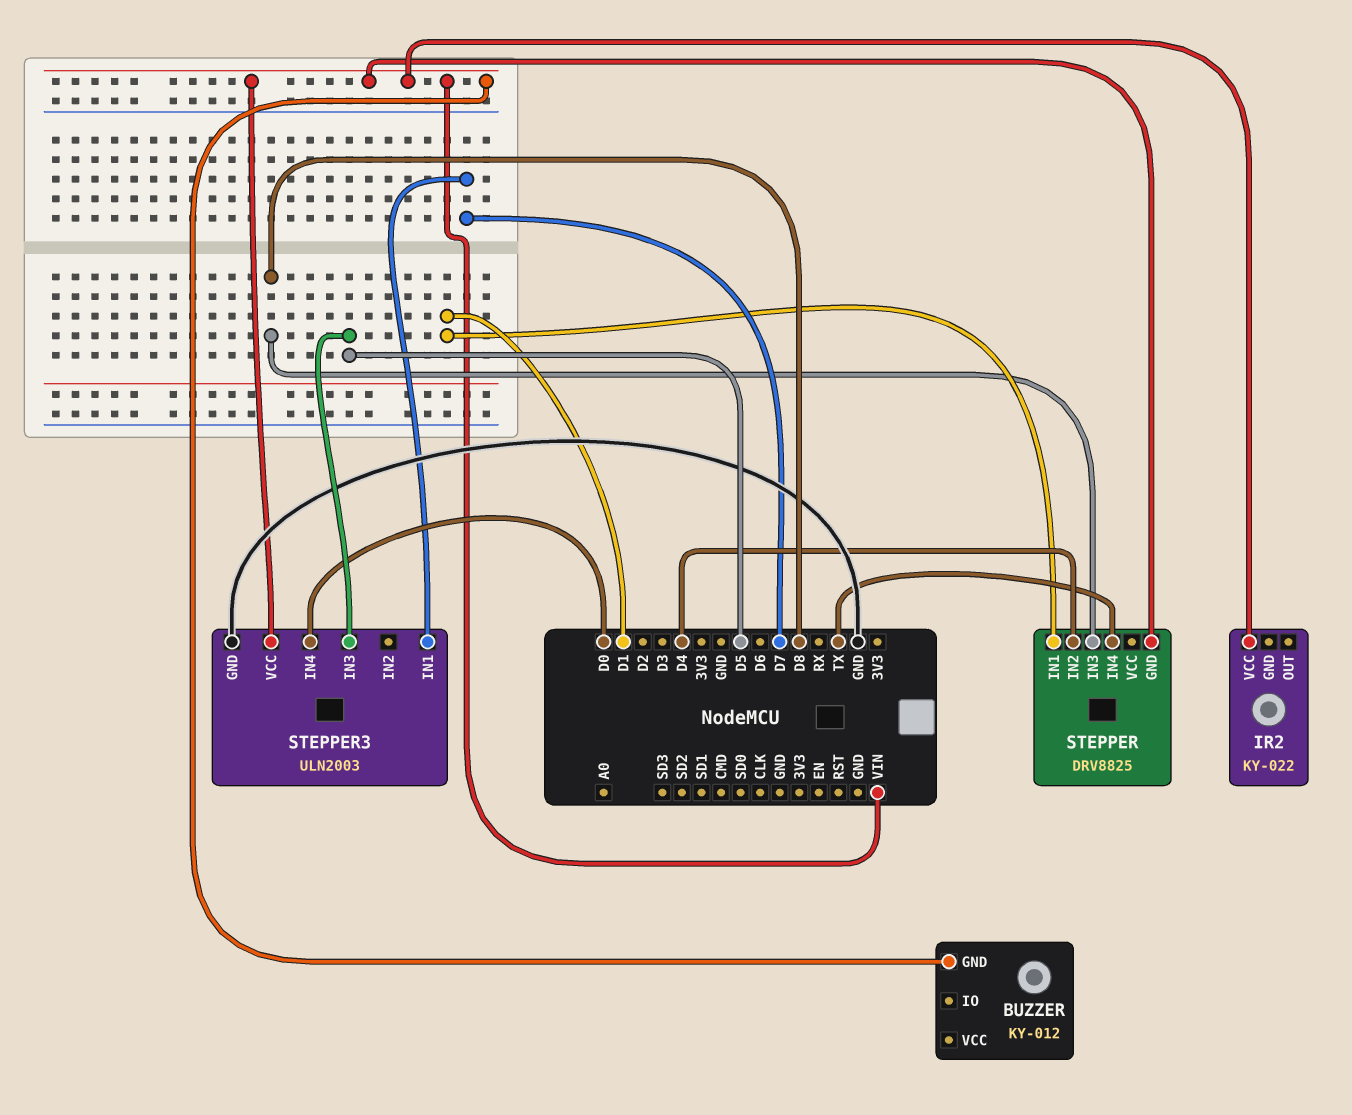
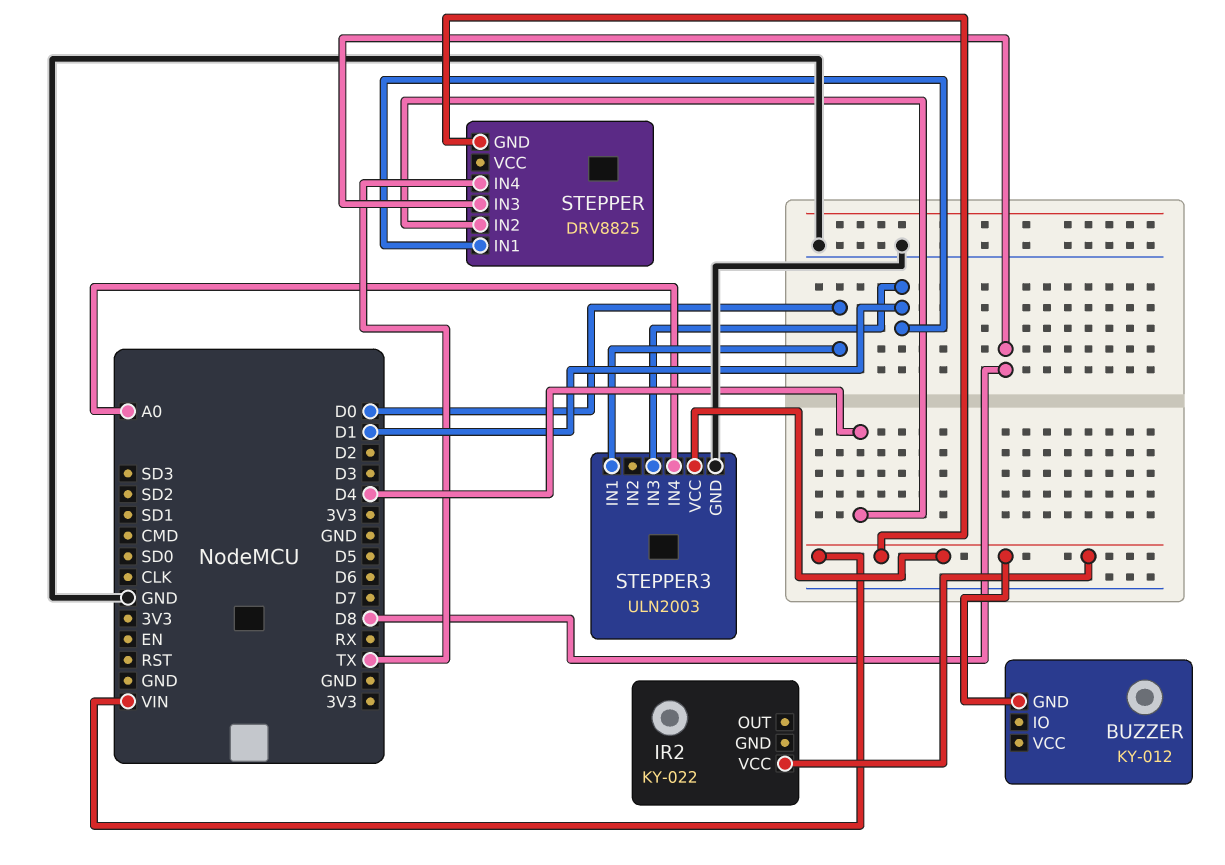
STEPPER3 pin IN1: D7 -> D0
STEPPER3 pin IN3: D5 -> D1
STEPPER3 pin IN4: D0 -> A0

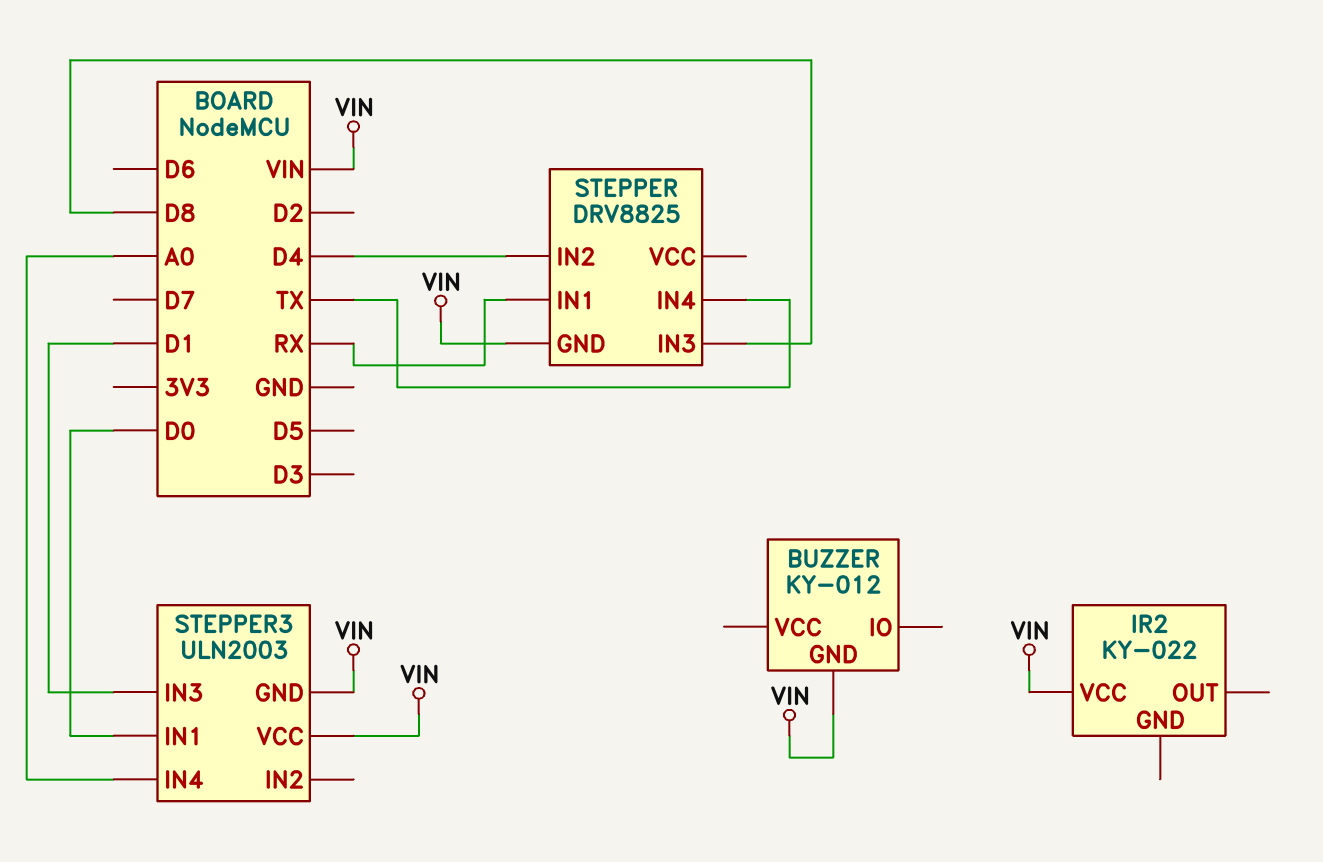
STEPPER pin IN1: D1 -> RX
STEPPER3 pin GND: GND -> VIN

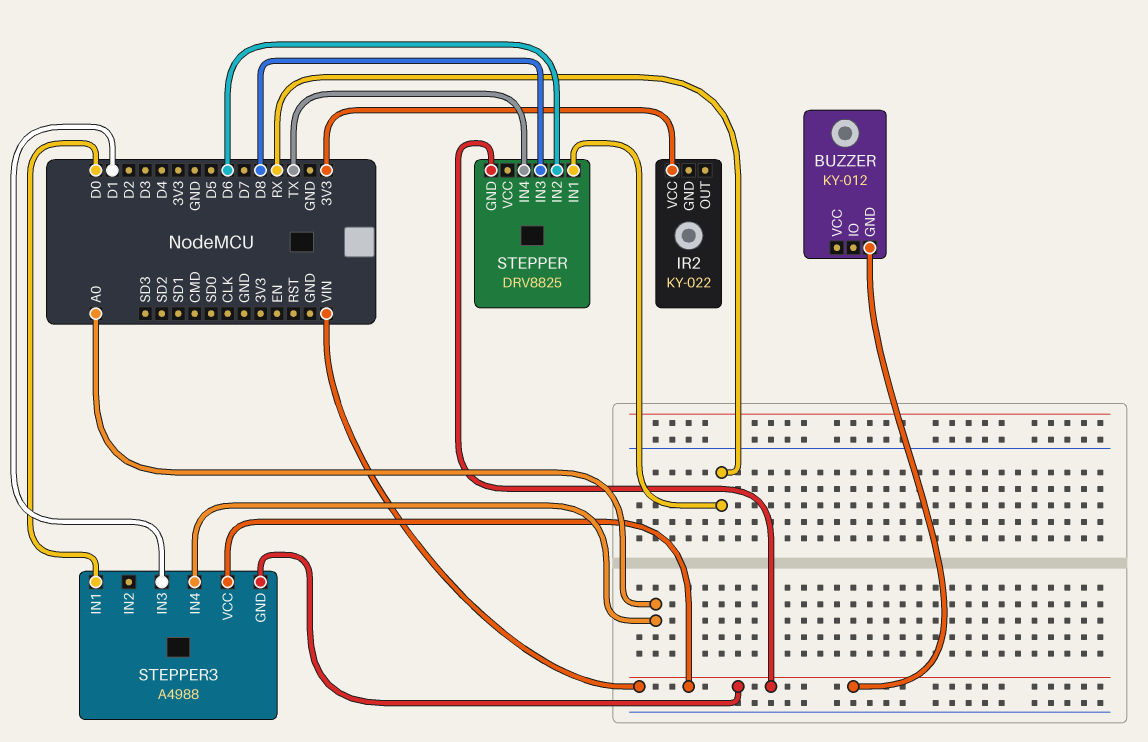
IR2 pin VCC: VIN -> 3V3
STEPPER pin IN2: D4 -> D6
STEPPER3: ULN2003 -> A4988

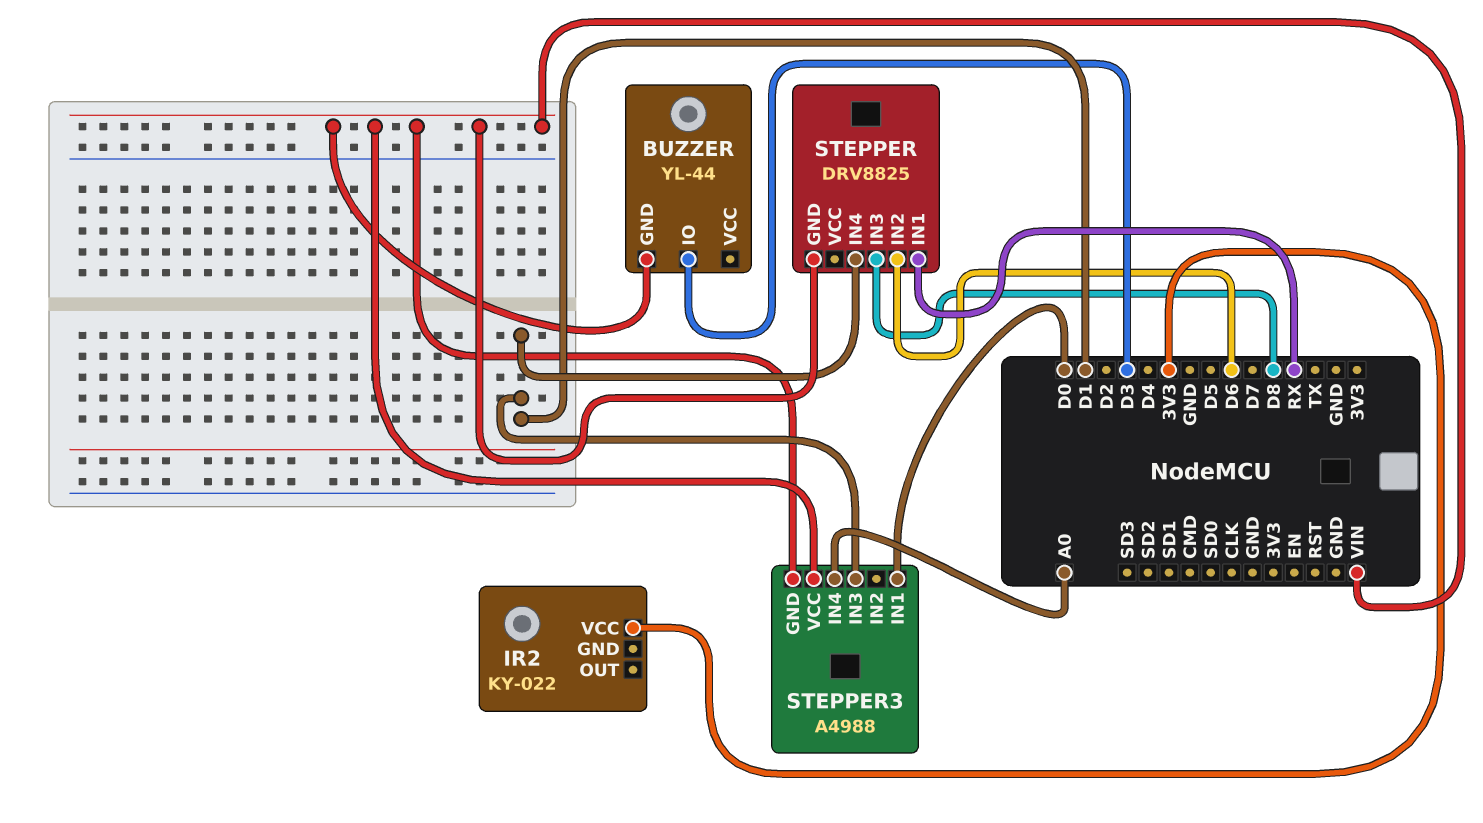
BUZZER: KY-012 -> YL-44
BUZZER pin IO: none -> D3
STEPPER pin IN4: TX -> D1

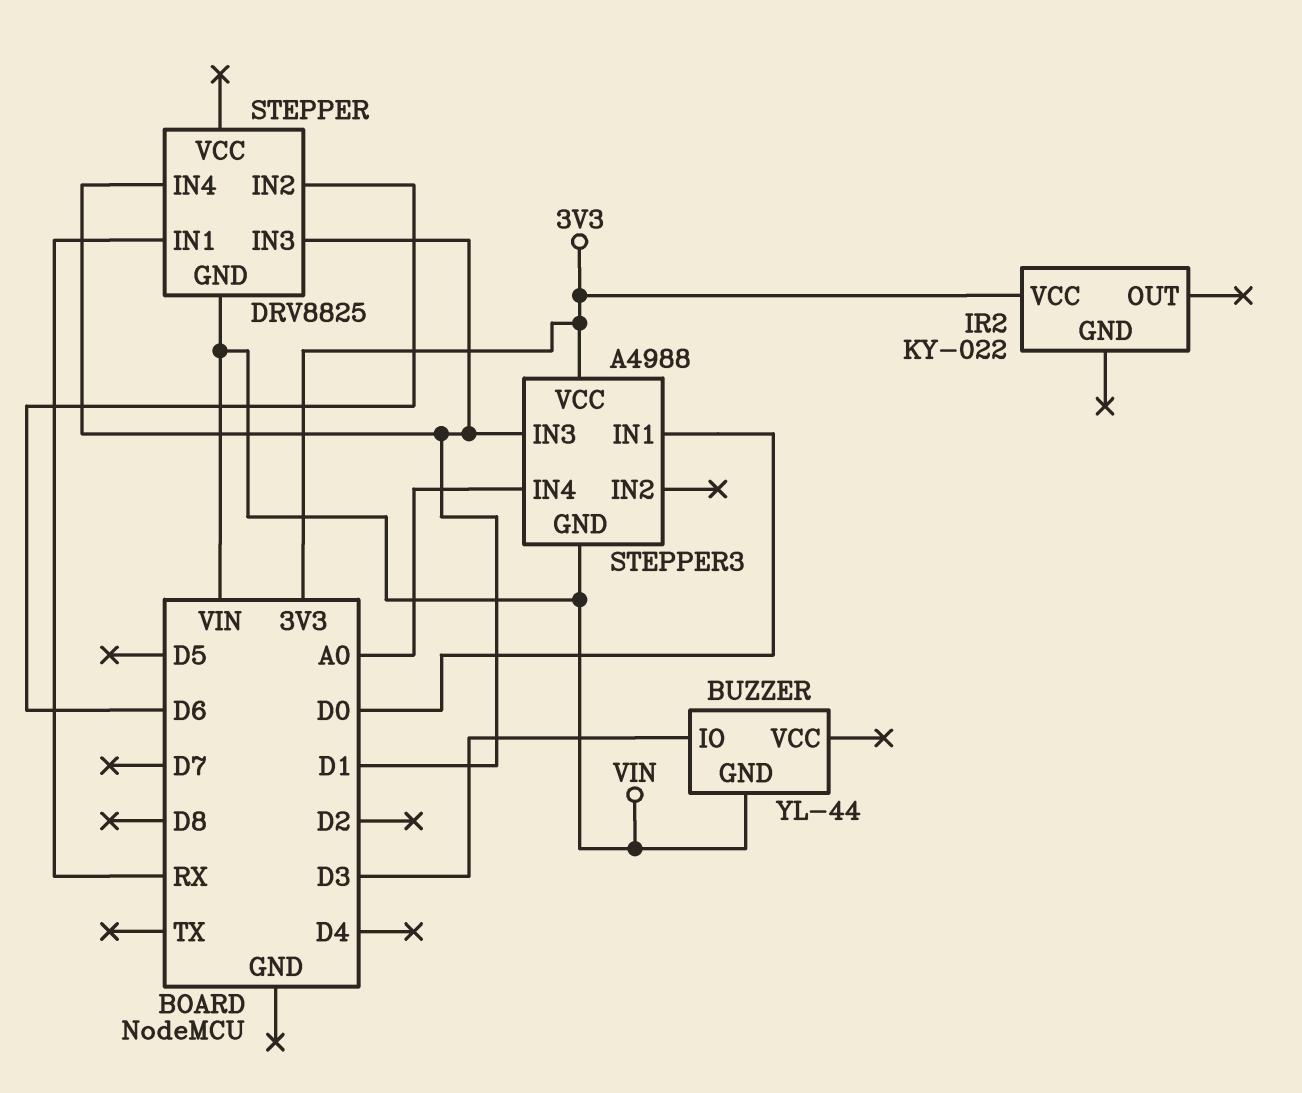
STEPPER pin IN3: D8 -> D1
STEPPER3 pin VCC: VIN -> 3V3

